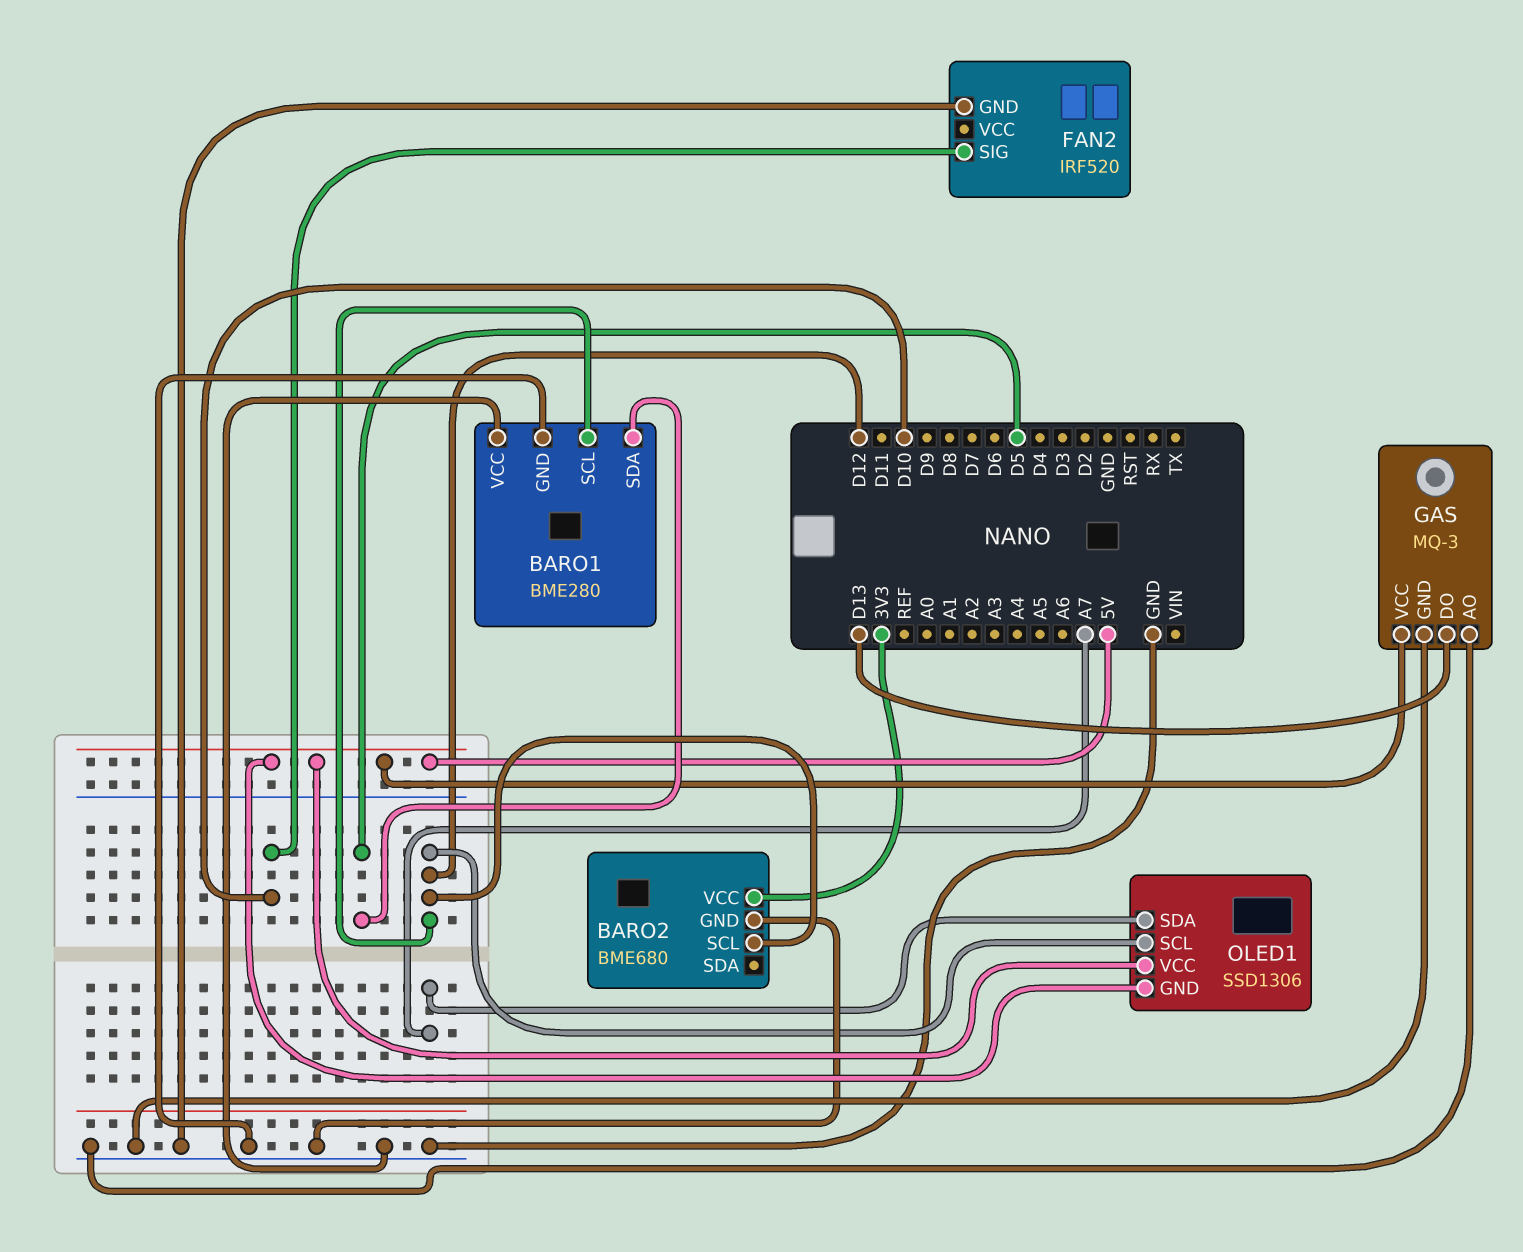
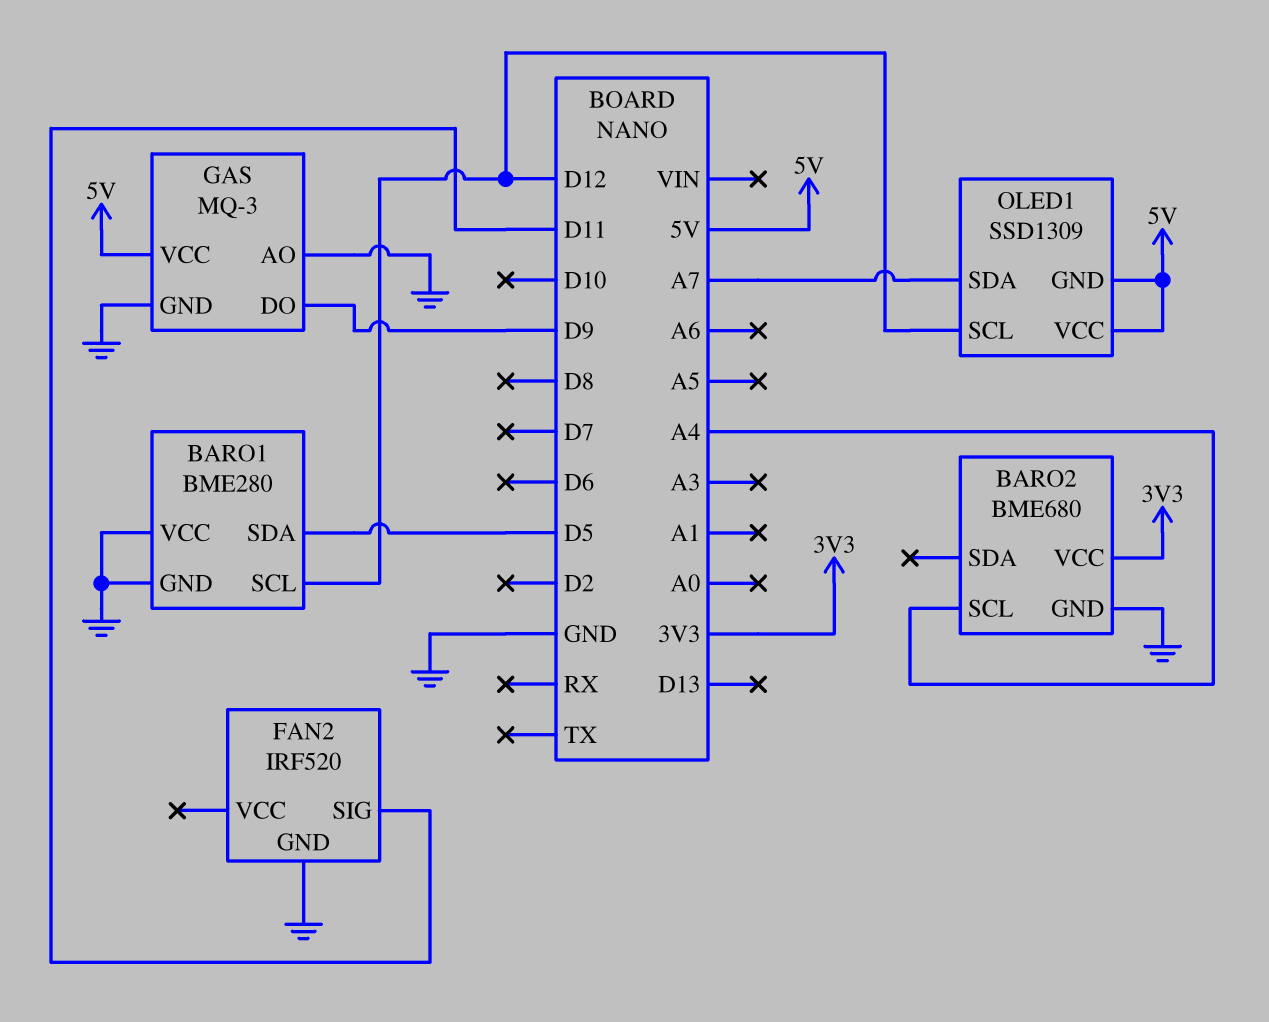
BARO2 pin SCL: D12 -> A4
FAN2 pin SIG: D10 -> D11
GAS pin DO: D13 -> D9
OLED1: SSD1306 -> SSD1309

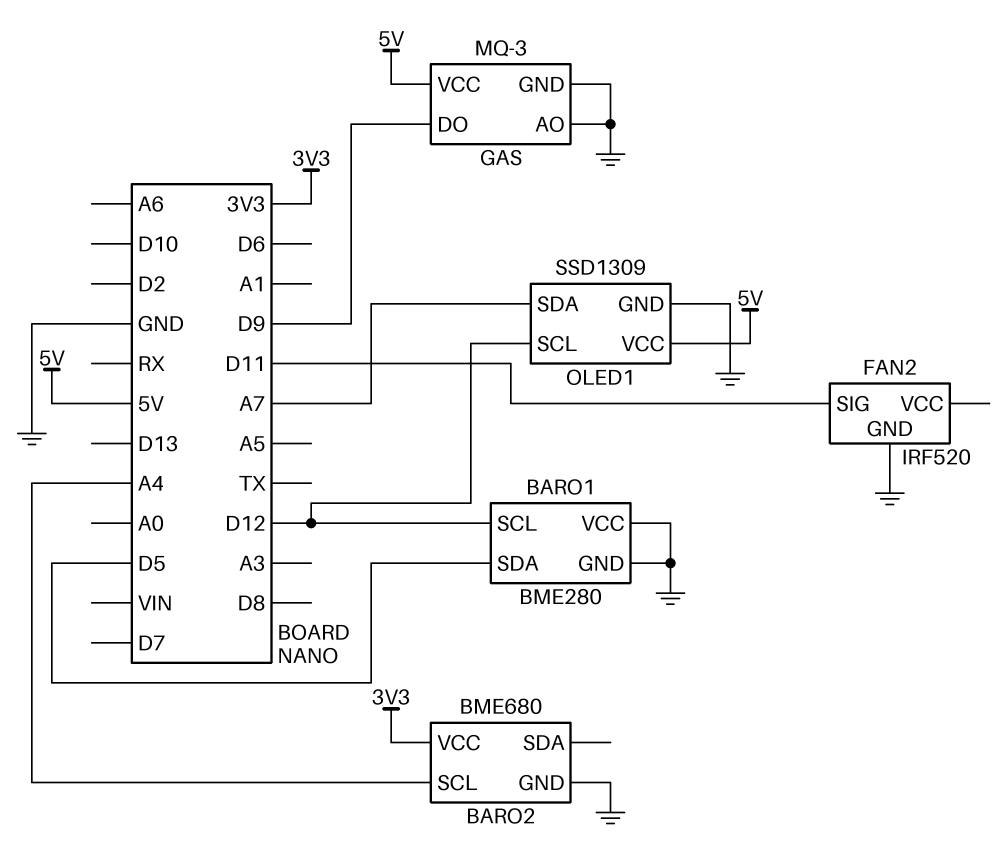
OLED1 pin GND: 5V -> GND

